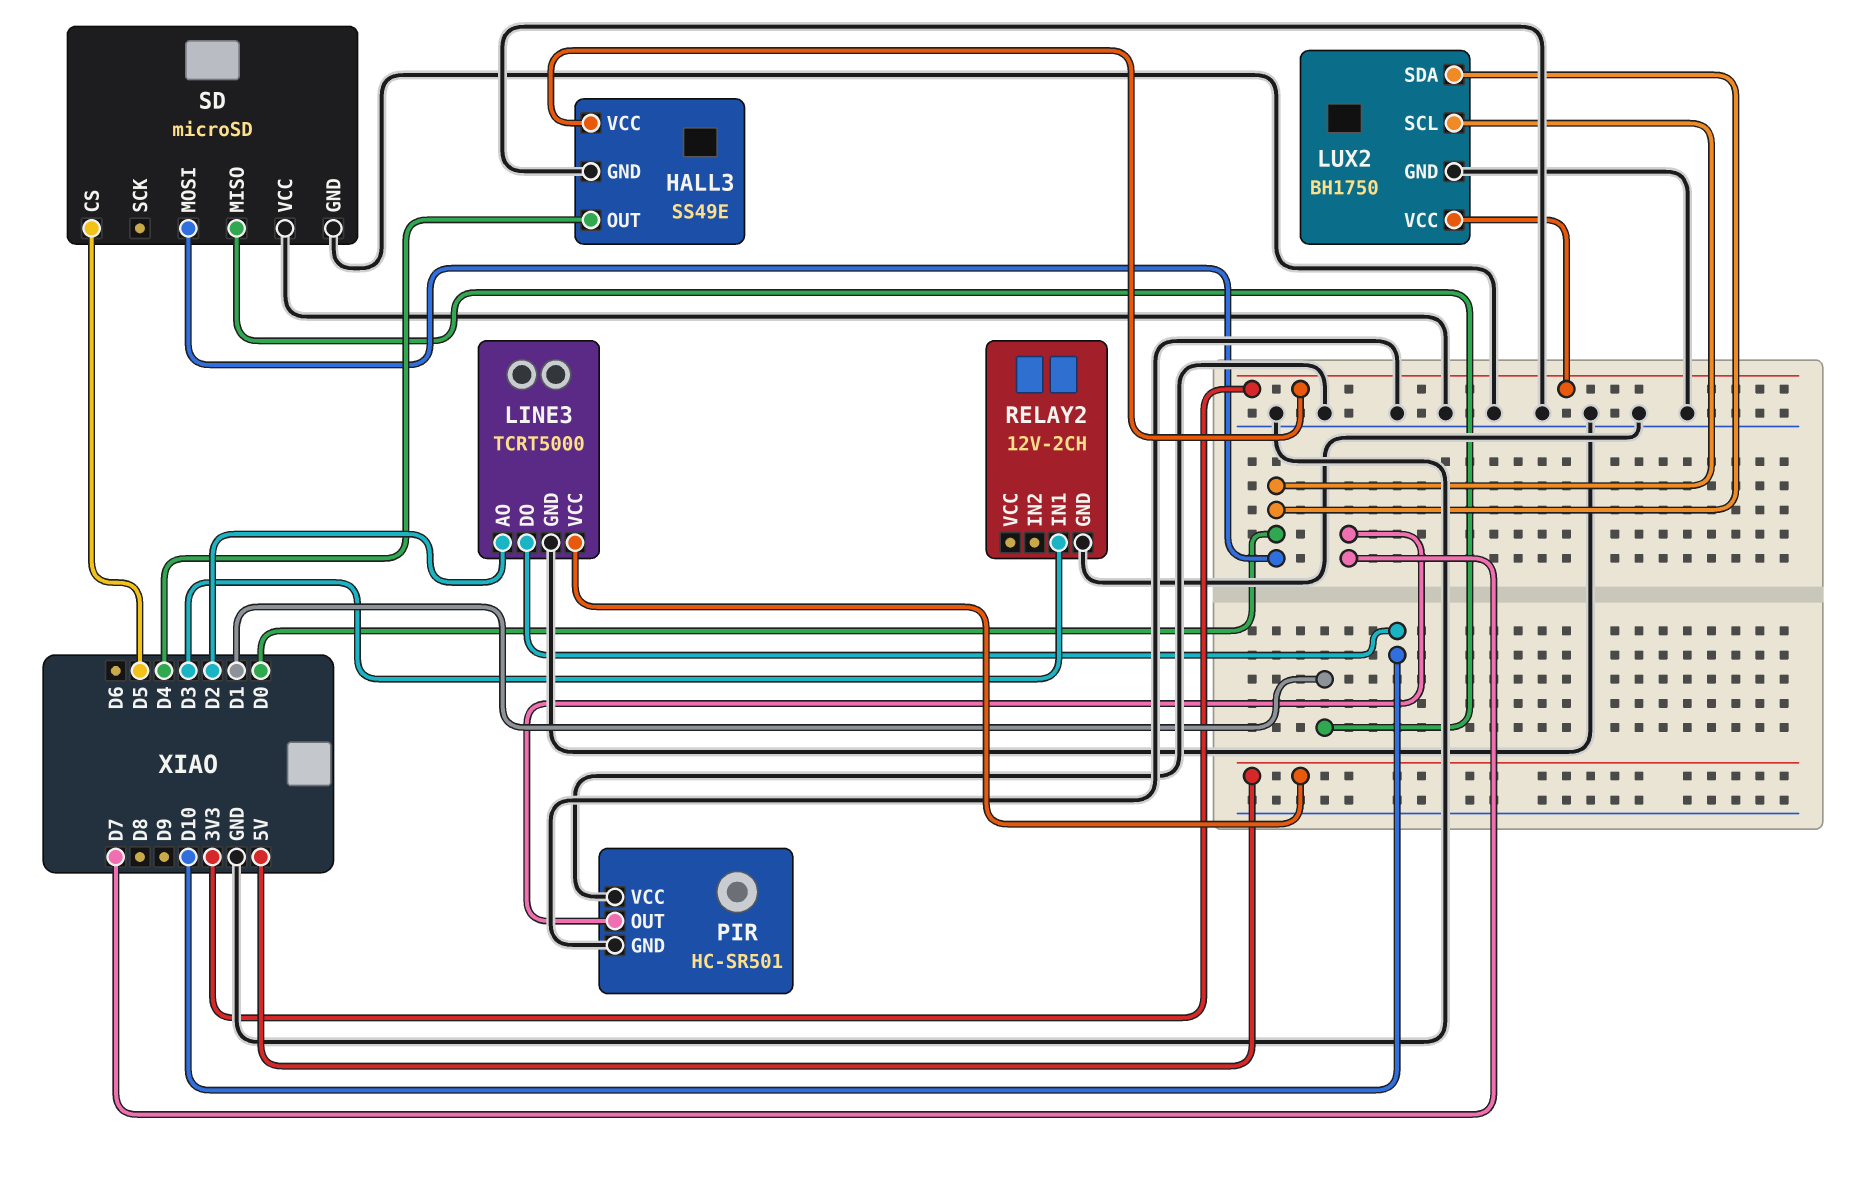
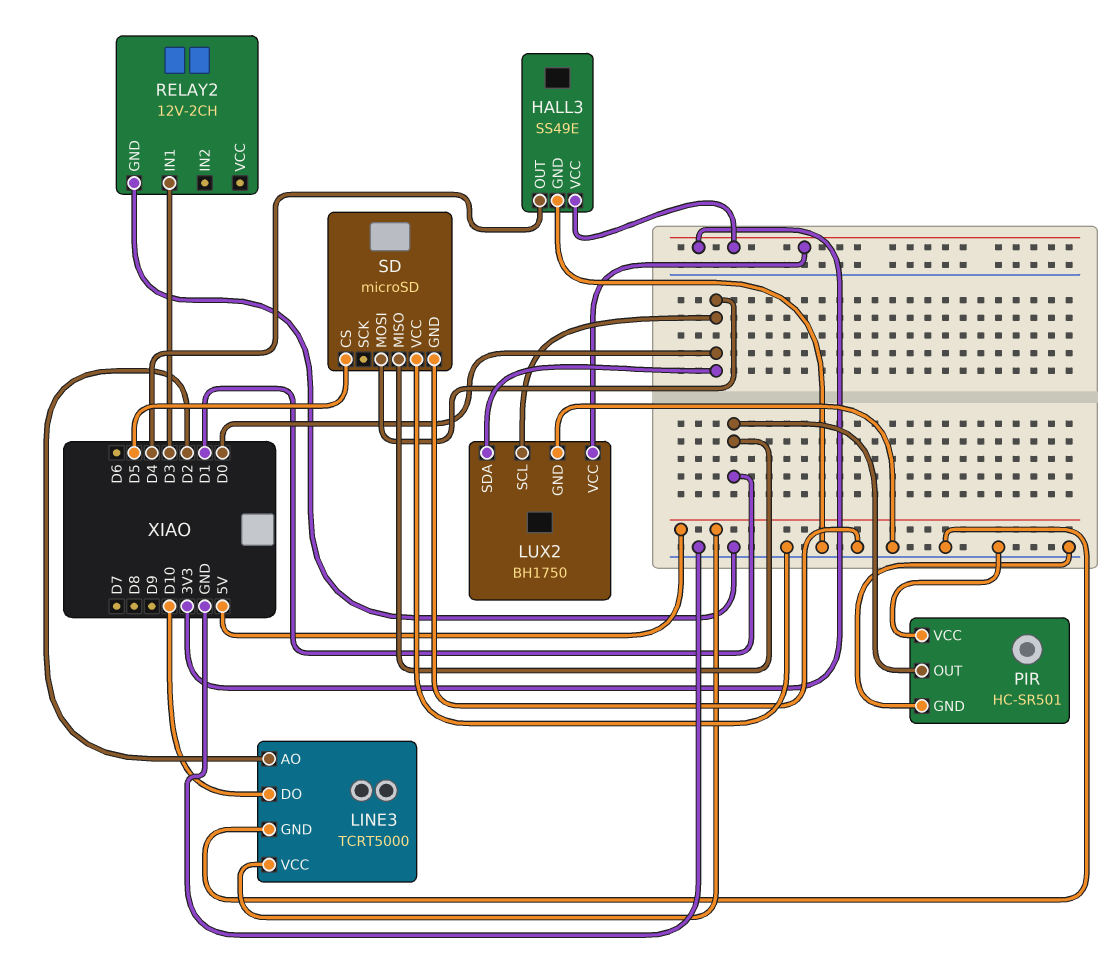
PIR pin OUT: D7 -> D1

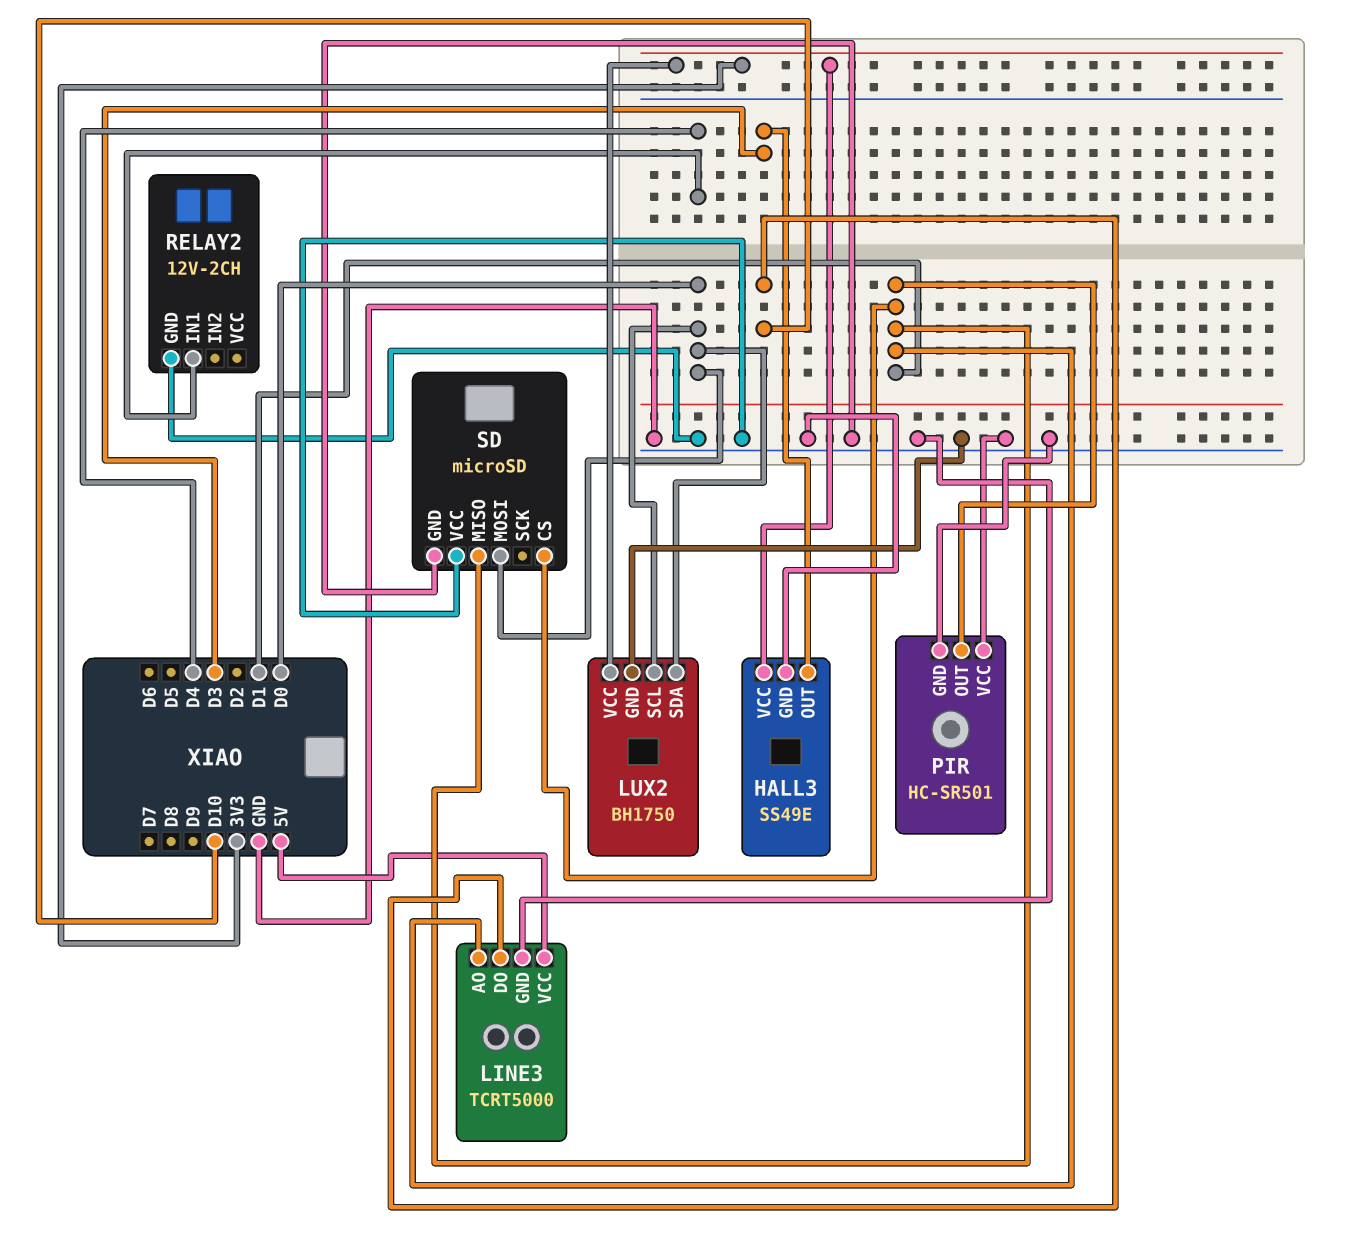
HALL3 pin OUT: D4 -> D3
LINE3 pin AO: D2 -> D1
RELAY2 pin IN1: D3 -> D4
SD pin CS: D5 -> D1

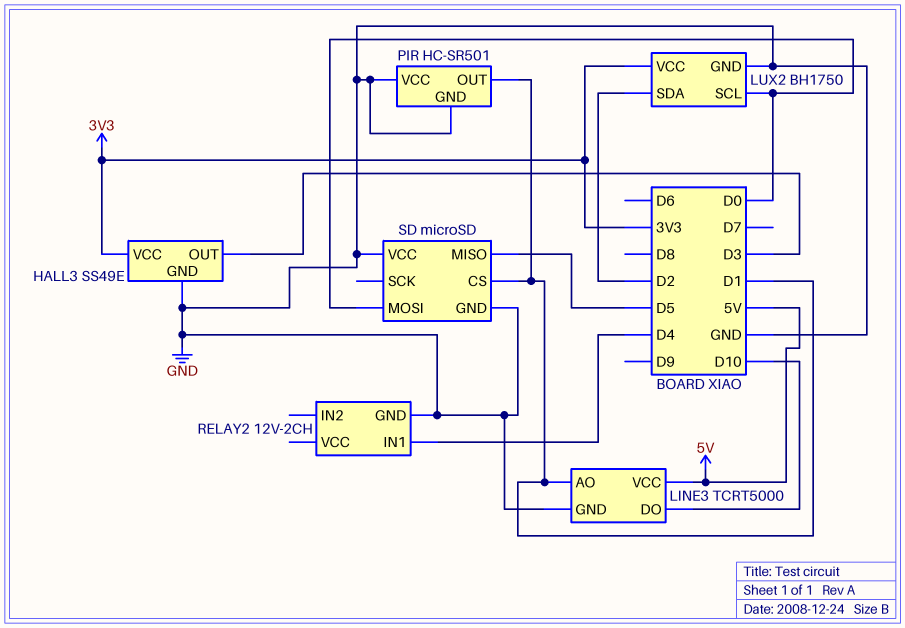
LUX2 pin SDA: D0 -> D2
SD pin MISO: D1 -> D5

